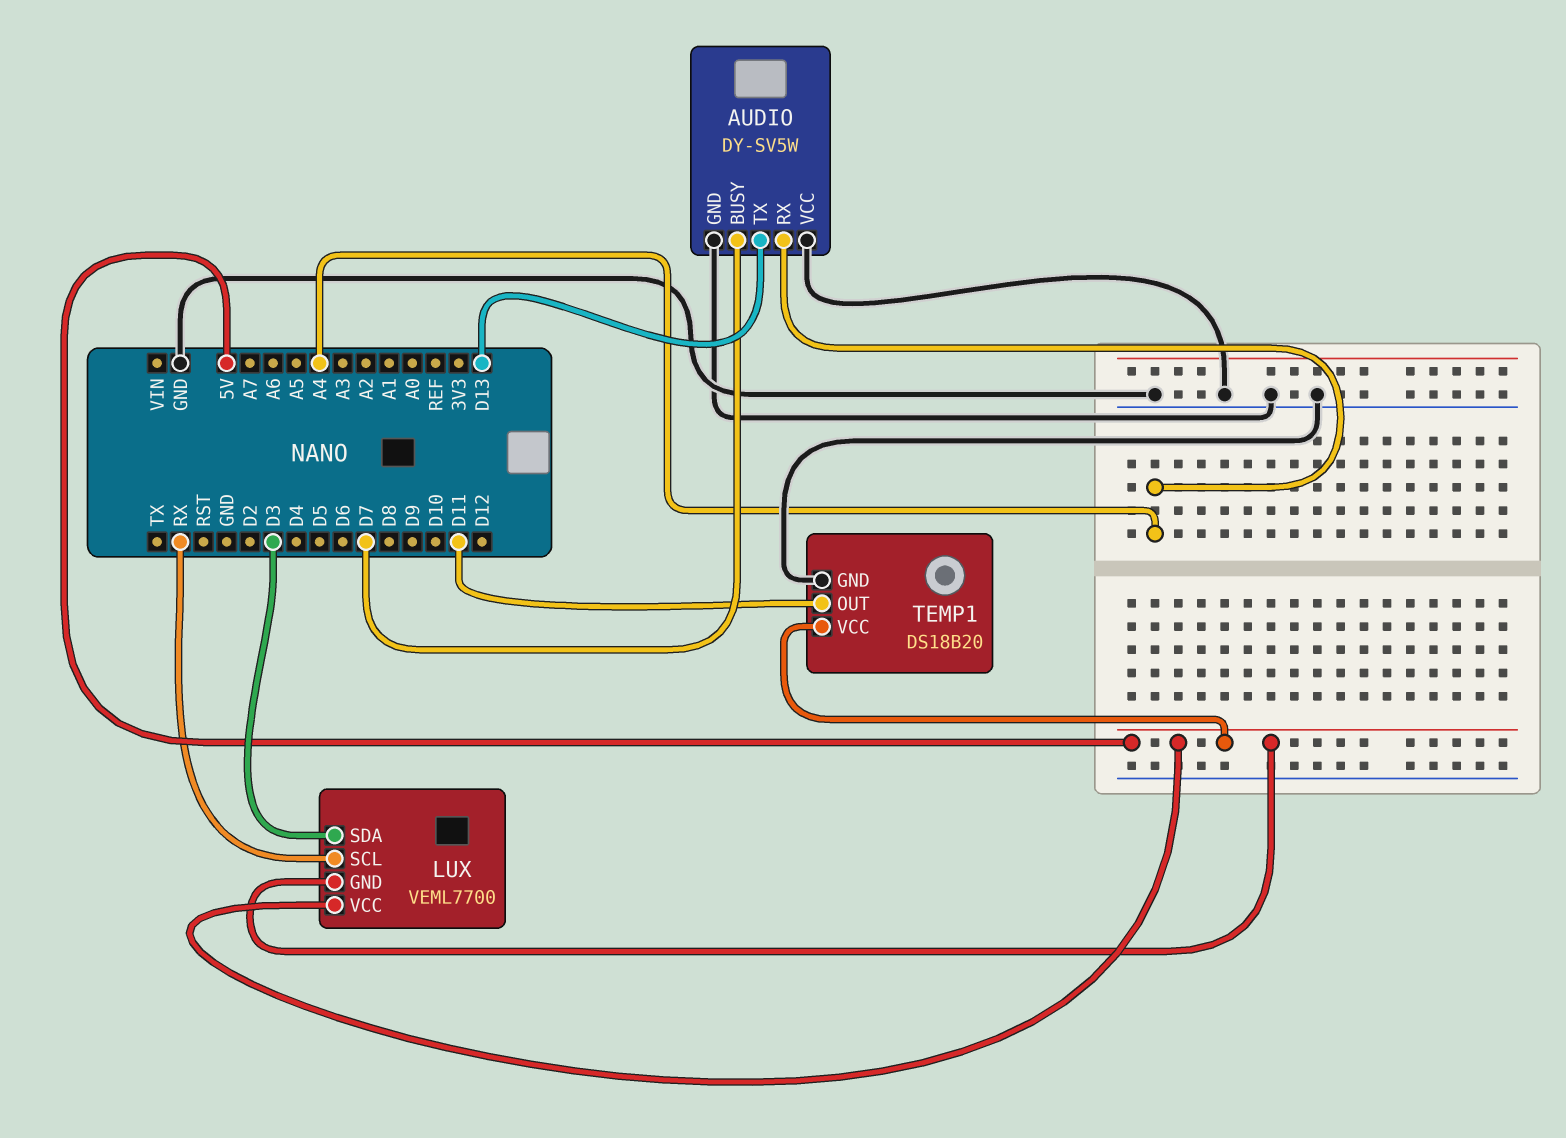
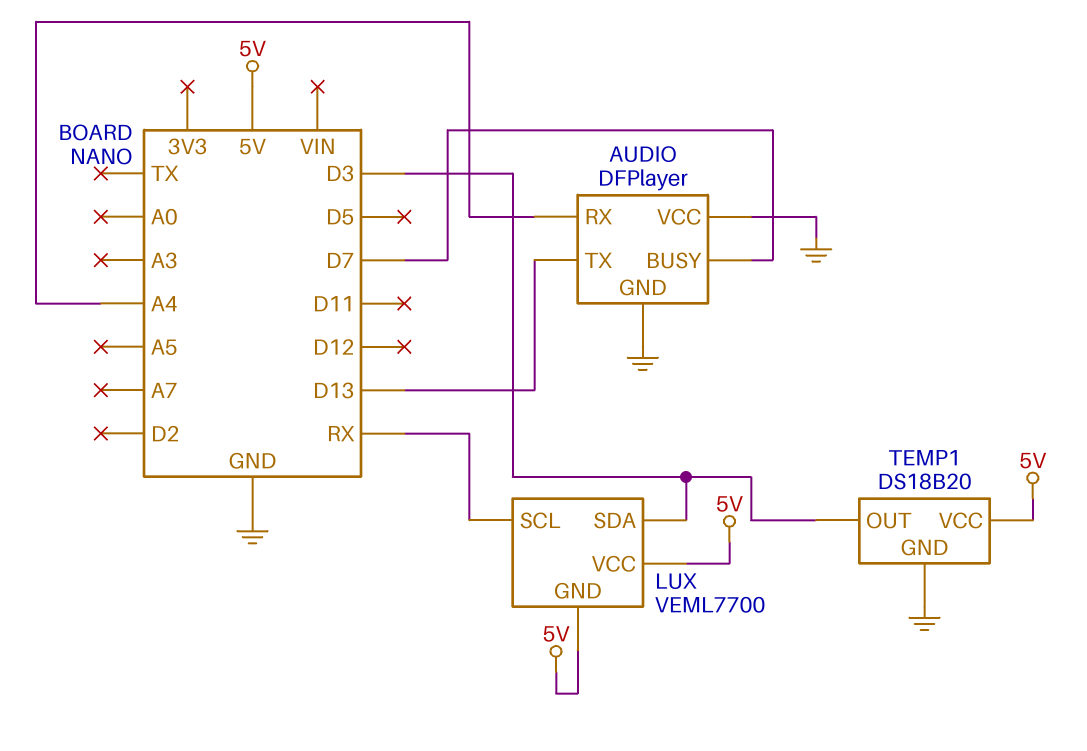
AUDIO: DY-SV5W -> DFPlayer
TEMP1 pin OUT: D11 -> D3

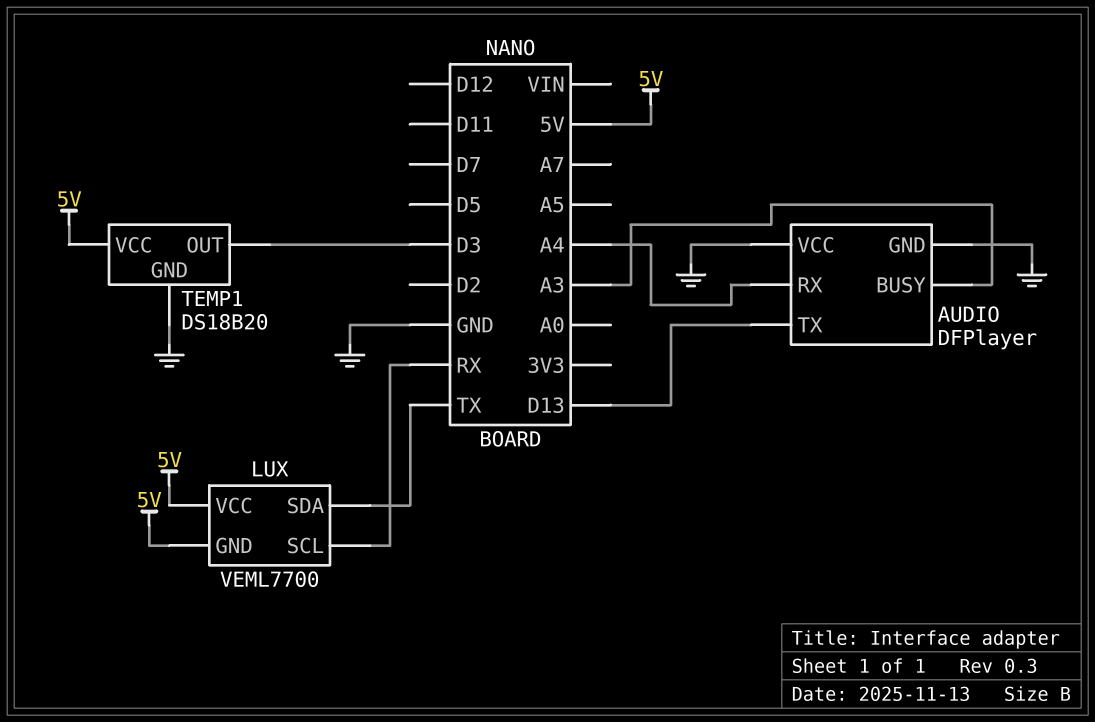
AUDIO pin BUSY: D7 -> A3
LUX pin SDA: D3 -> TX

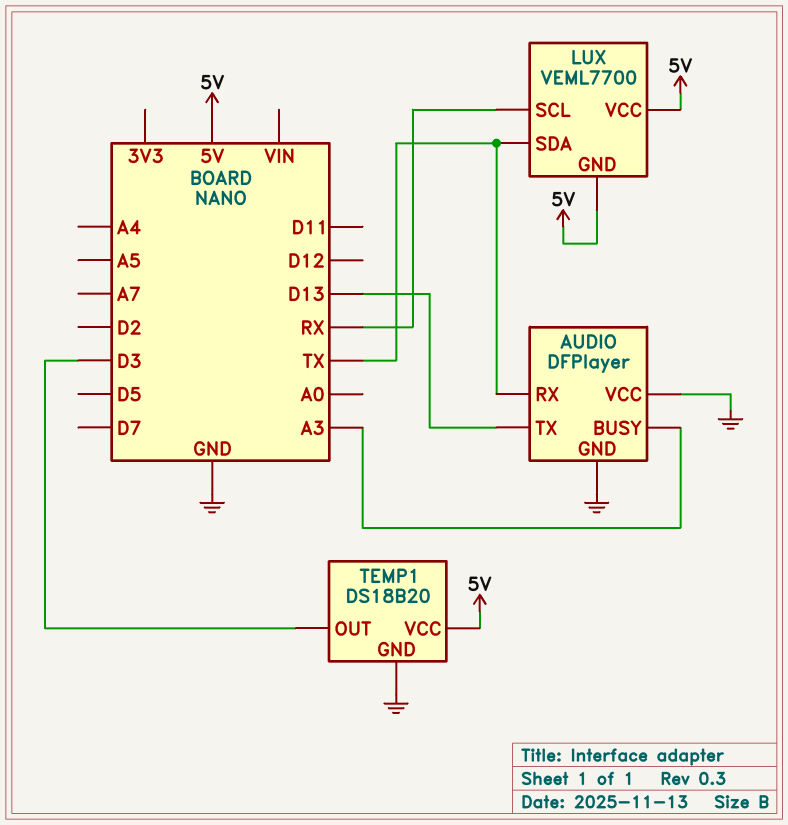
AUDIO pin RX: A4 -> TX

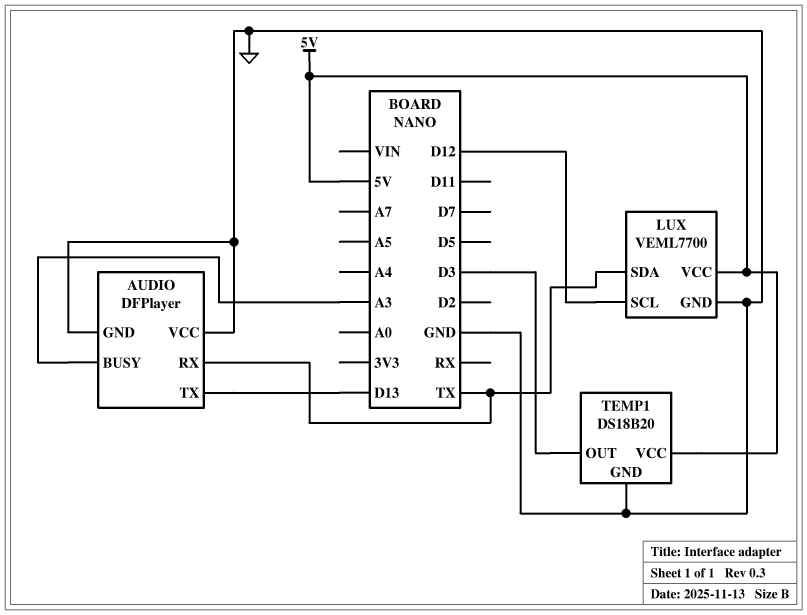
LUX pin GND: 5V -> GND
LUX pin SCL: RX -> D12

